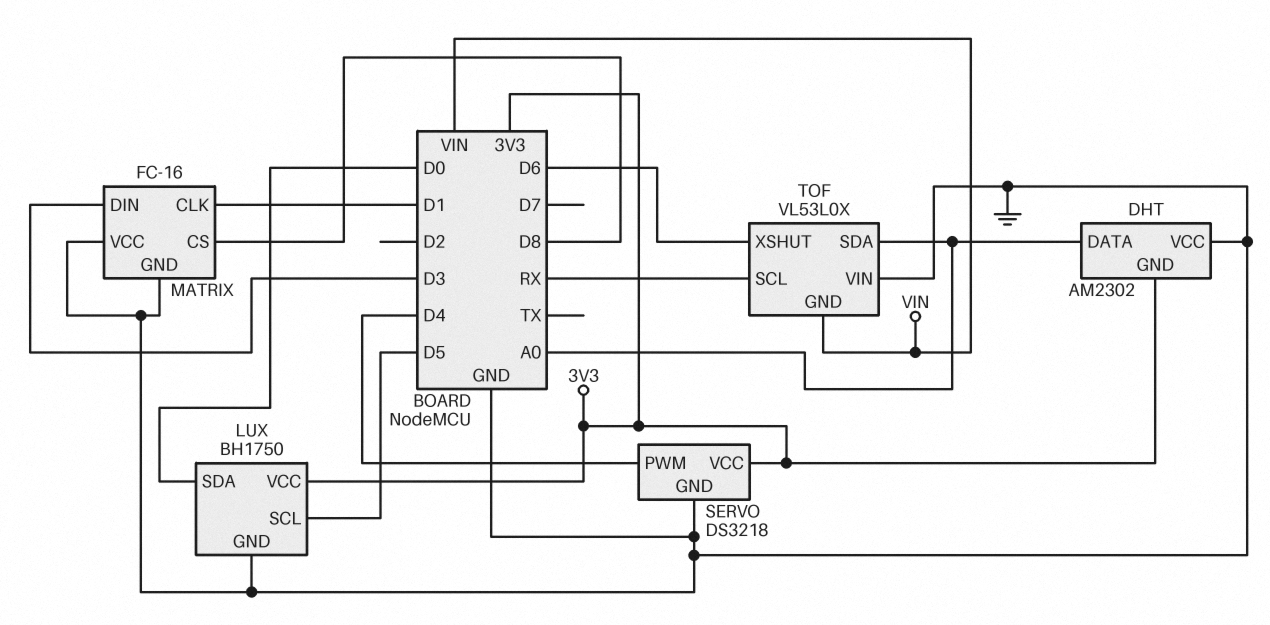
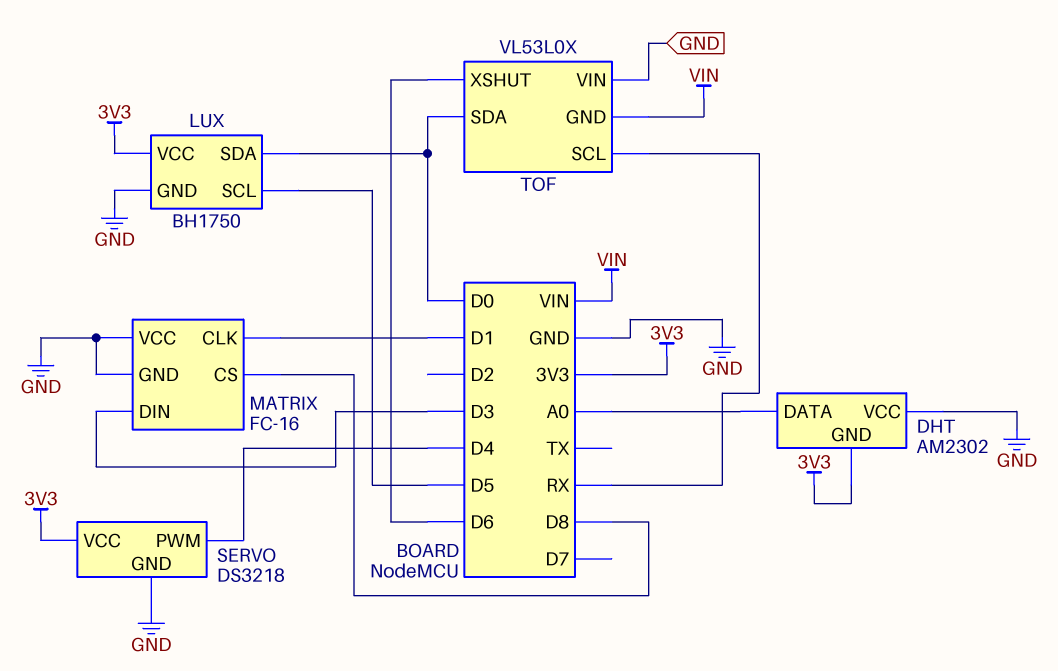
TOF pin SDA: A0 -> D0

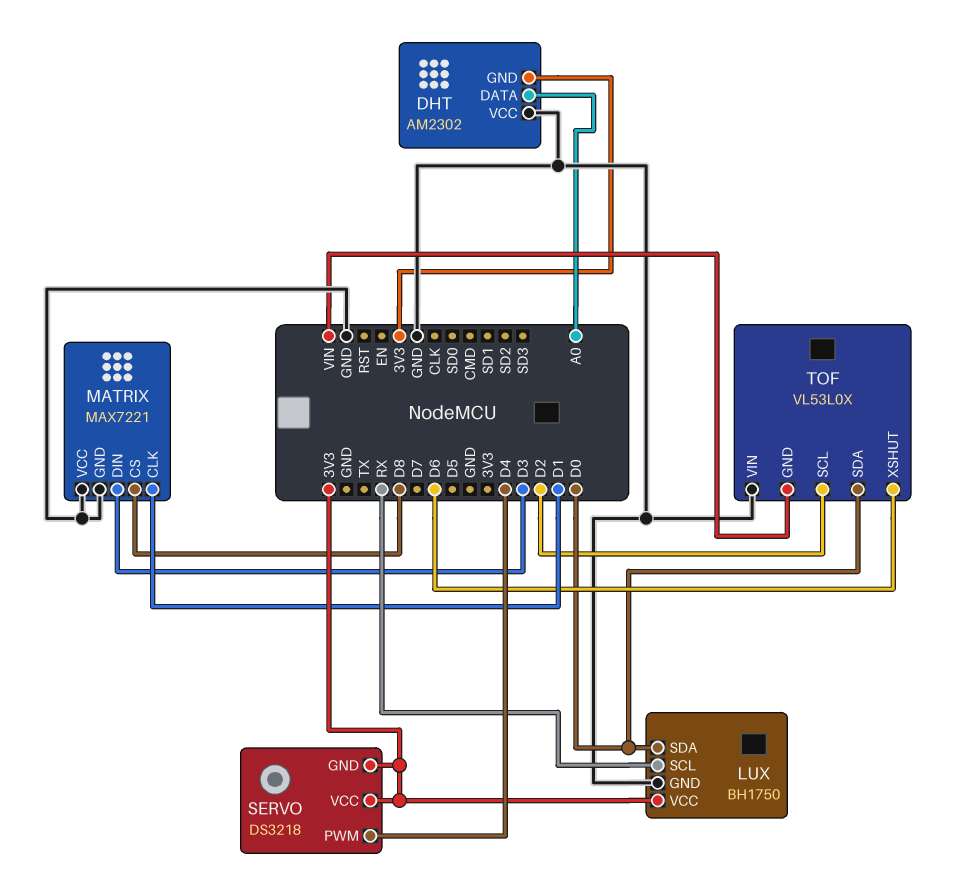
LUX pin SCL: D5 -> RX
MATRIX: FC-16 -> MAX7221
SERVO pin GND: GND -> 3V3
TOF pin SCL: RX -> D2

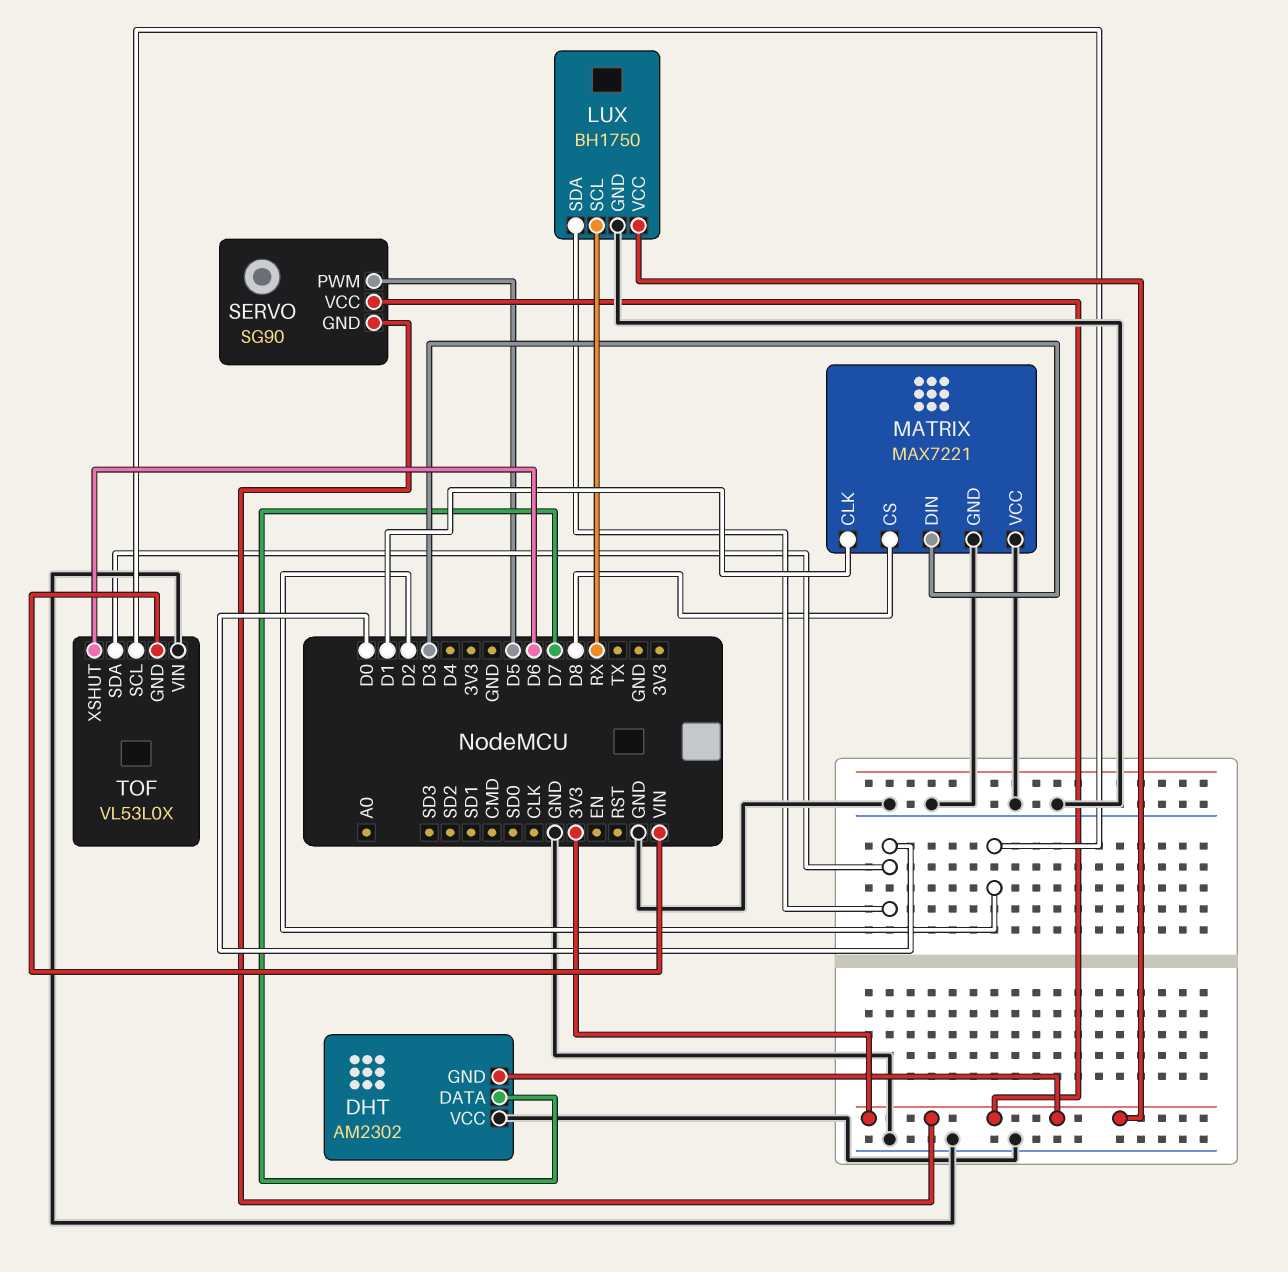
DHT pin DATA: A0 -> D7
SERVO: DS3218 -> SG90
SERVO pin PWM: D4 -> D5

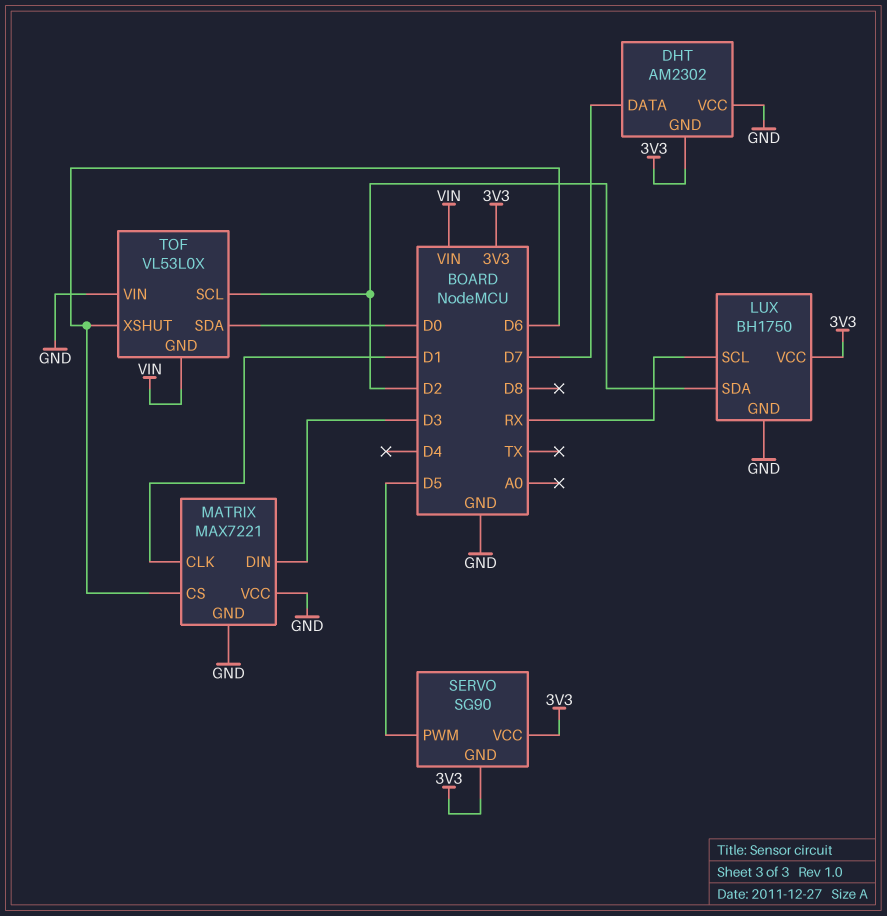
LUX pin SDA: D0 -> D2
MATRIX pin CS: D8 -> D6

